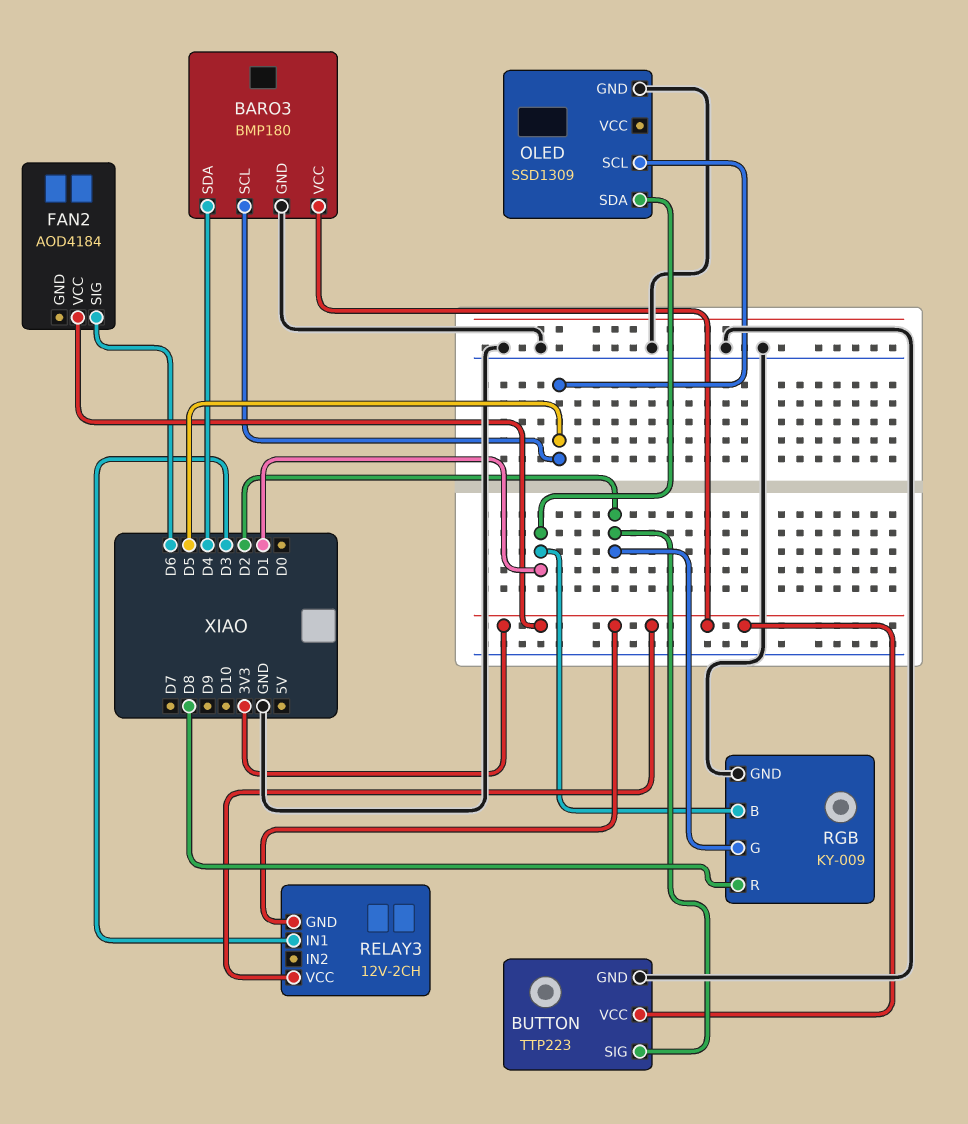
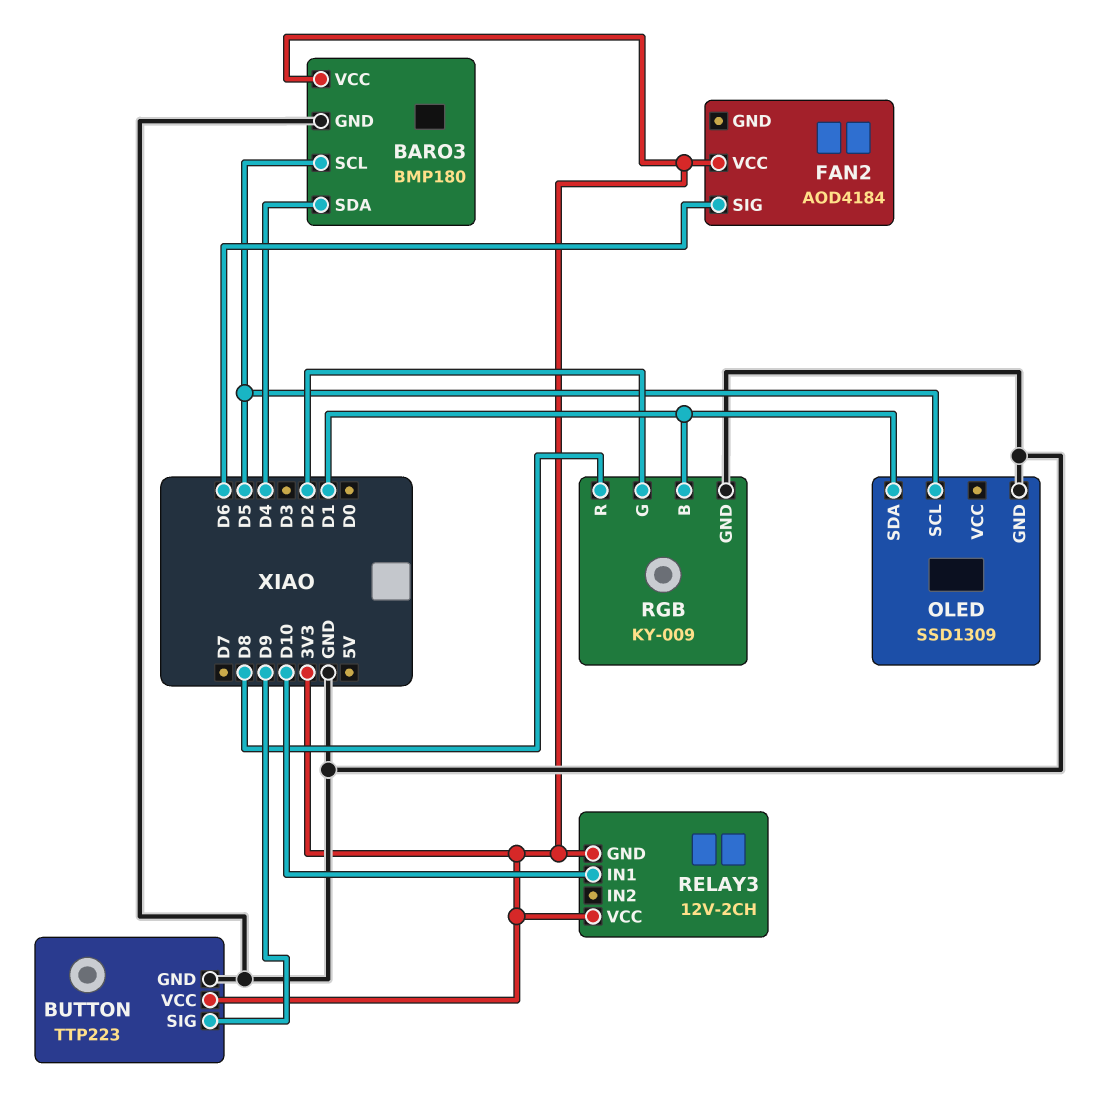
BUTTON pin SIG: D2 -> D9
RELAY3 pin IN1: D3 -> D10

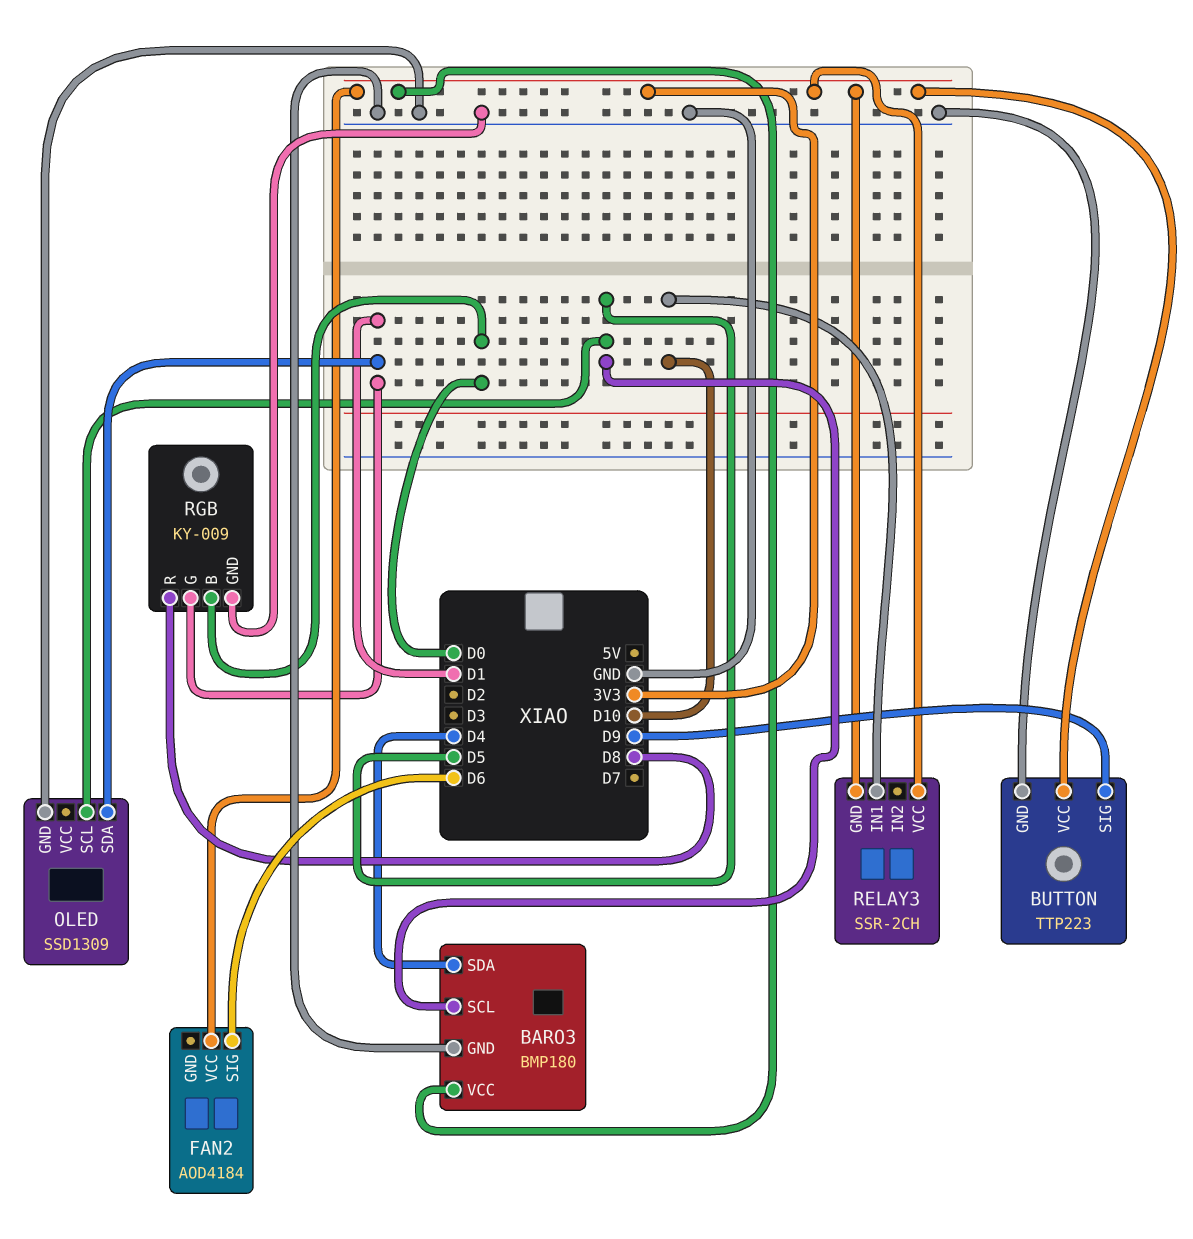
RELAY3: 12V-2CH -> SSR-2CH
RGB pin B: D1 -> D0
RGB pin G: D2 -> D1

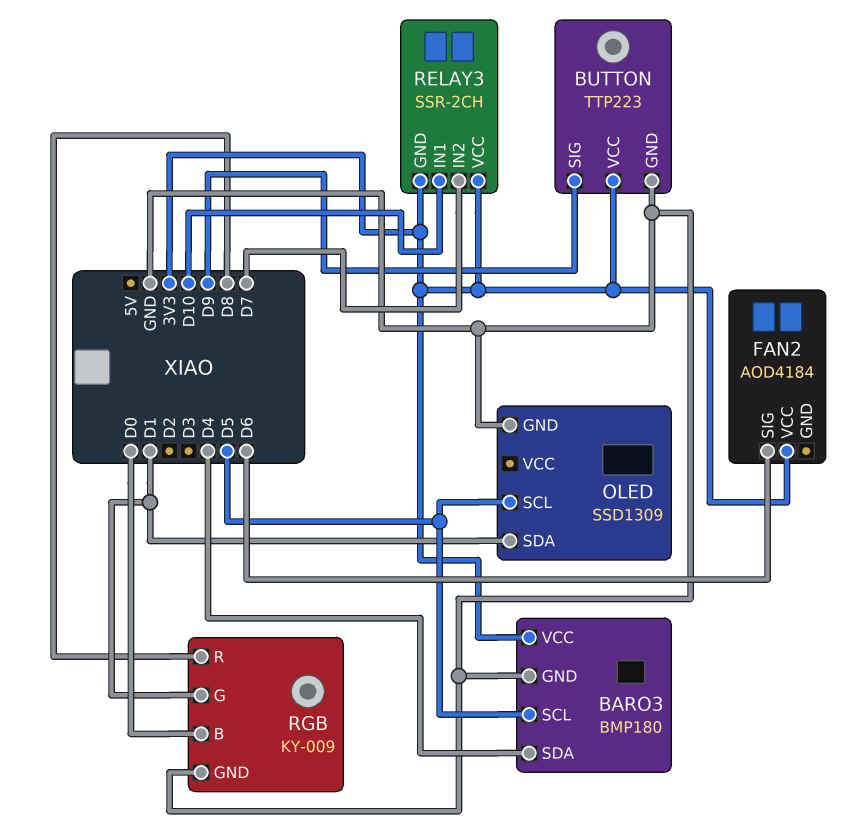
RELAY3 pin IN2: none -> D7

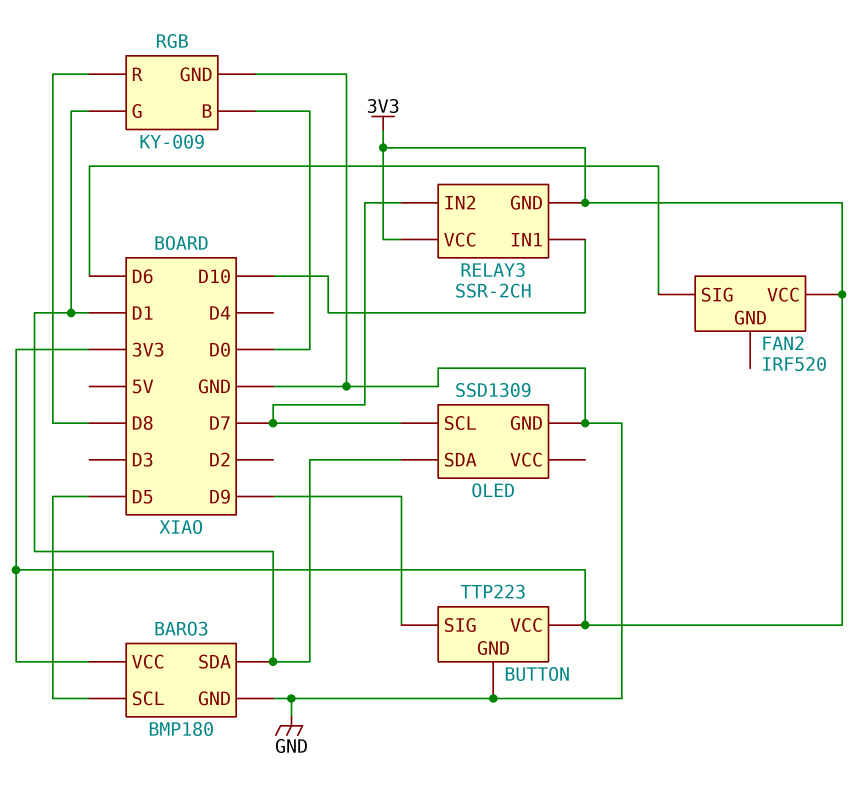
BARO3 pin SDA: D4 -> D1
FAN2: AOD4184 -> IRF520
OLED pin SCL: D5 -> D7

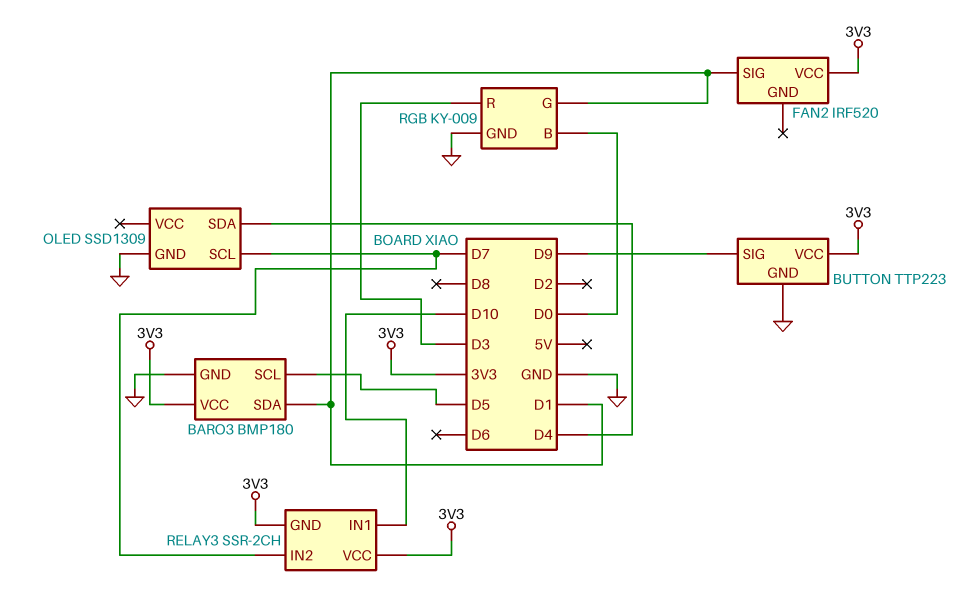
FAN2 pin SIG: D6 -> D1
OLED pin SDA: D1 -> D4
RGB pin R: D8 -> D3

